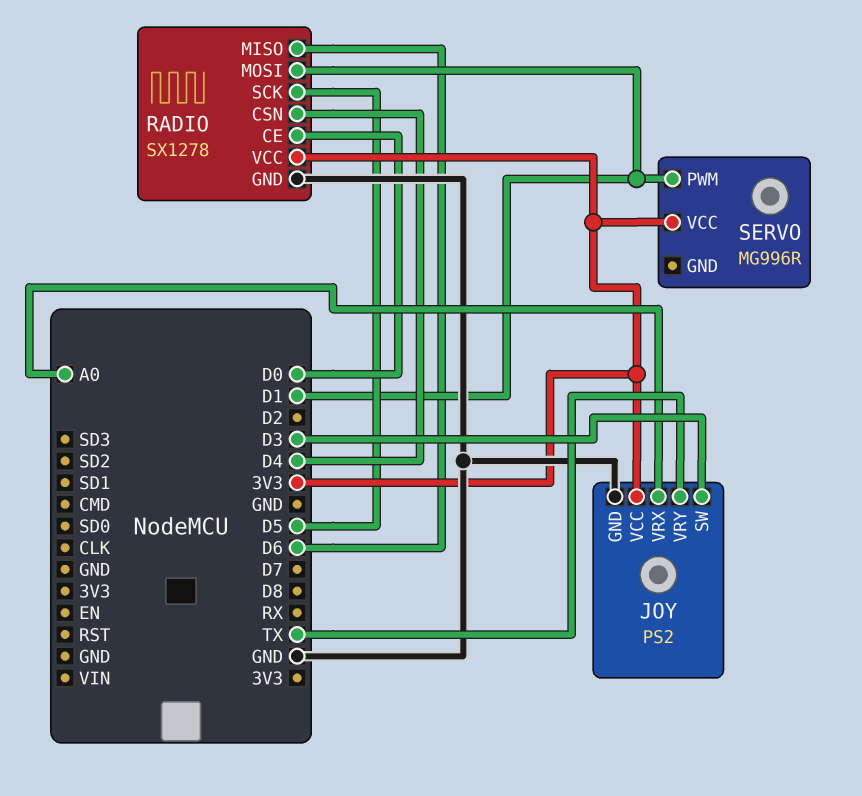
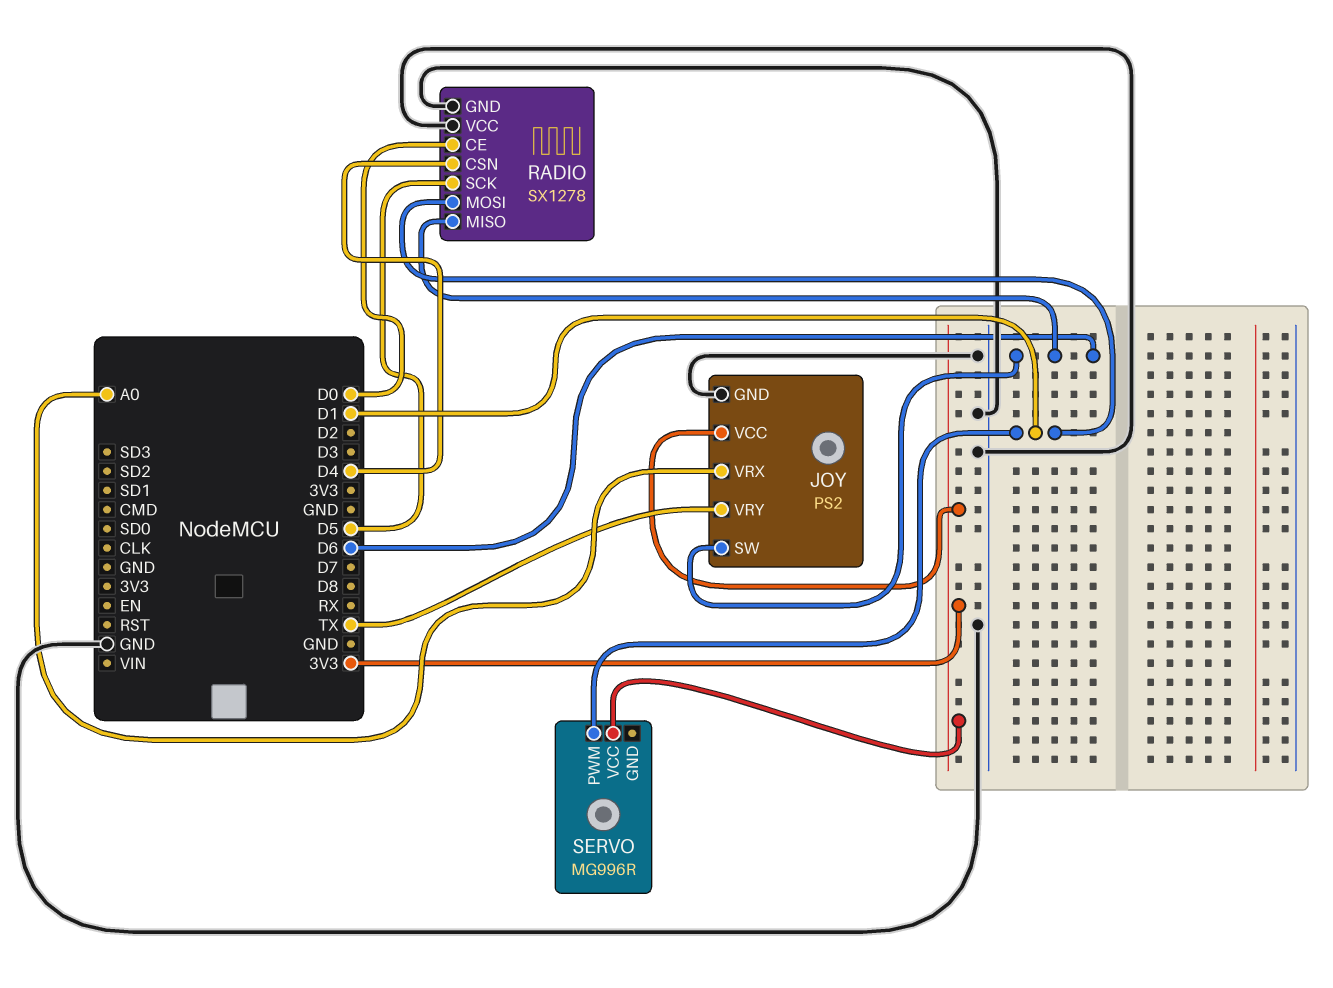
JOY pin SW: D3 -> D6
RADIO pin VCC: 3V3 -> GND

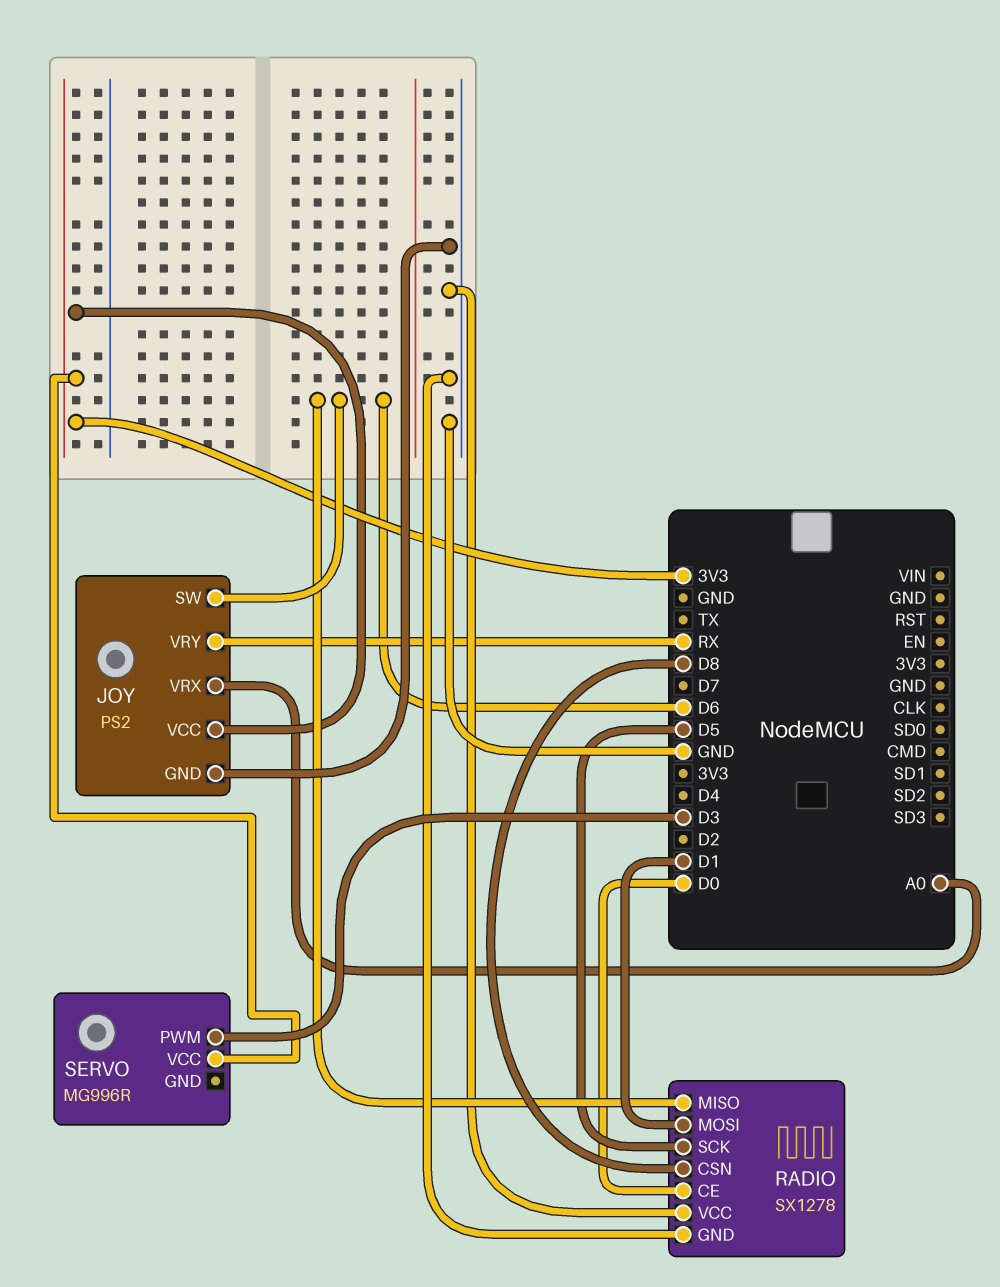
JOY pin VRY: TX -> RX
RADIO pin CSN: D4 -> D8
SERVO pin PWM: D1 -> D3

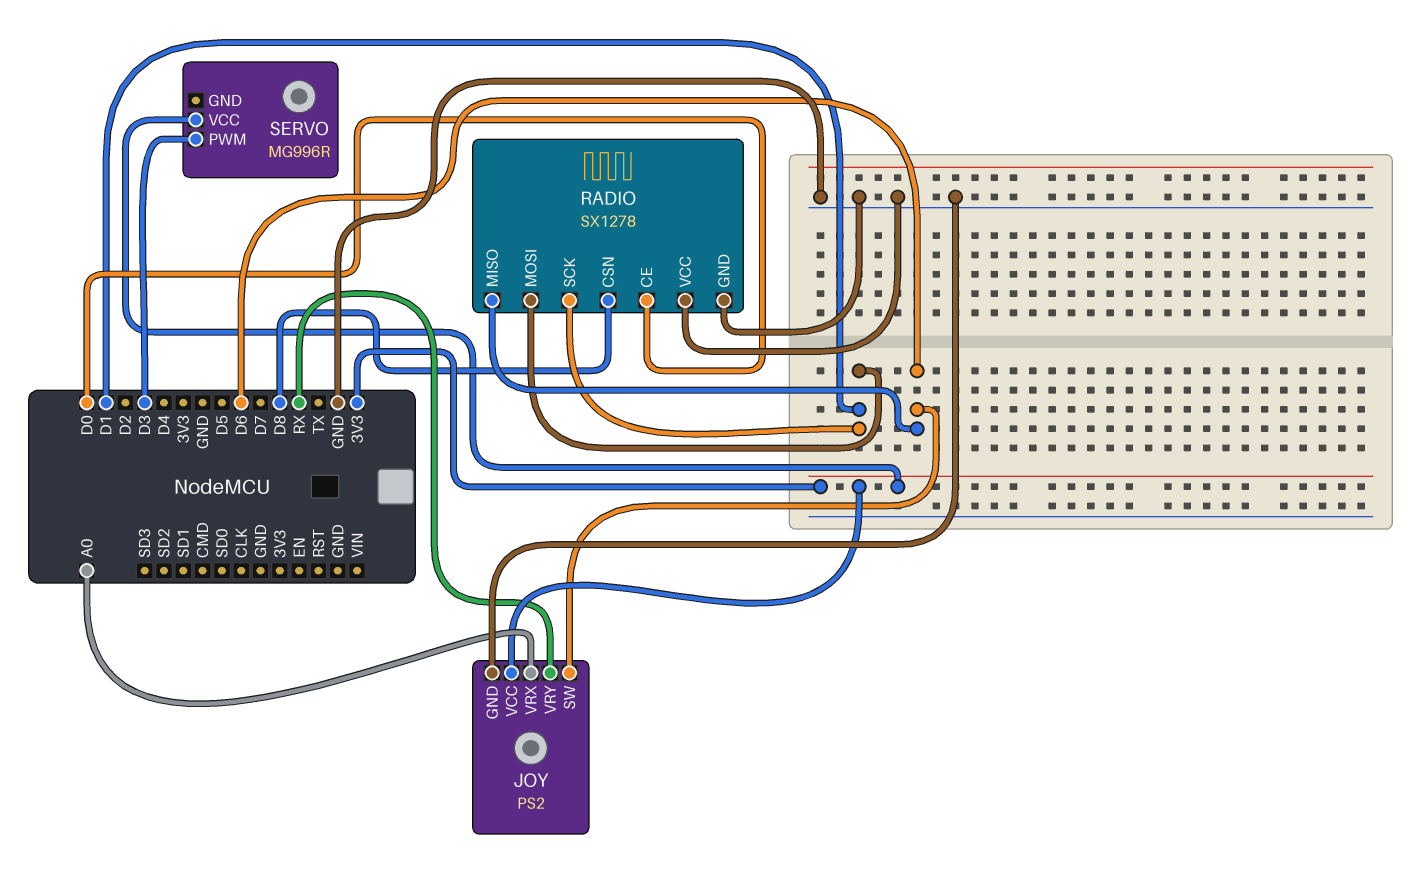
RADIO pin SCK: D5 -> D1

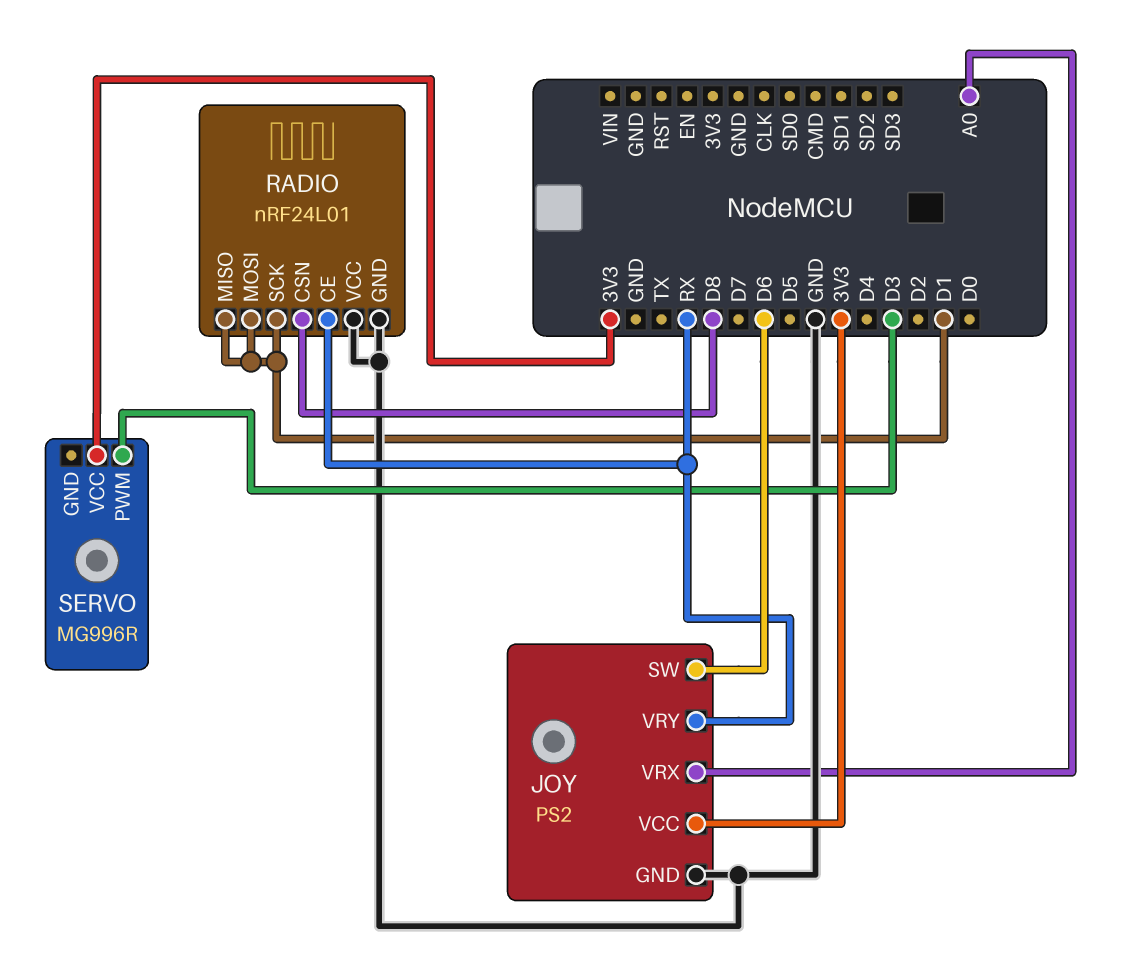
RADIO: SX1278 -> nRF24L01
RADIO pin CE: D0 -> RX
RADIO pin MISO: D6 -> D1

